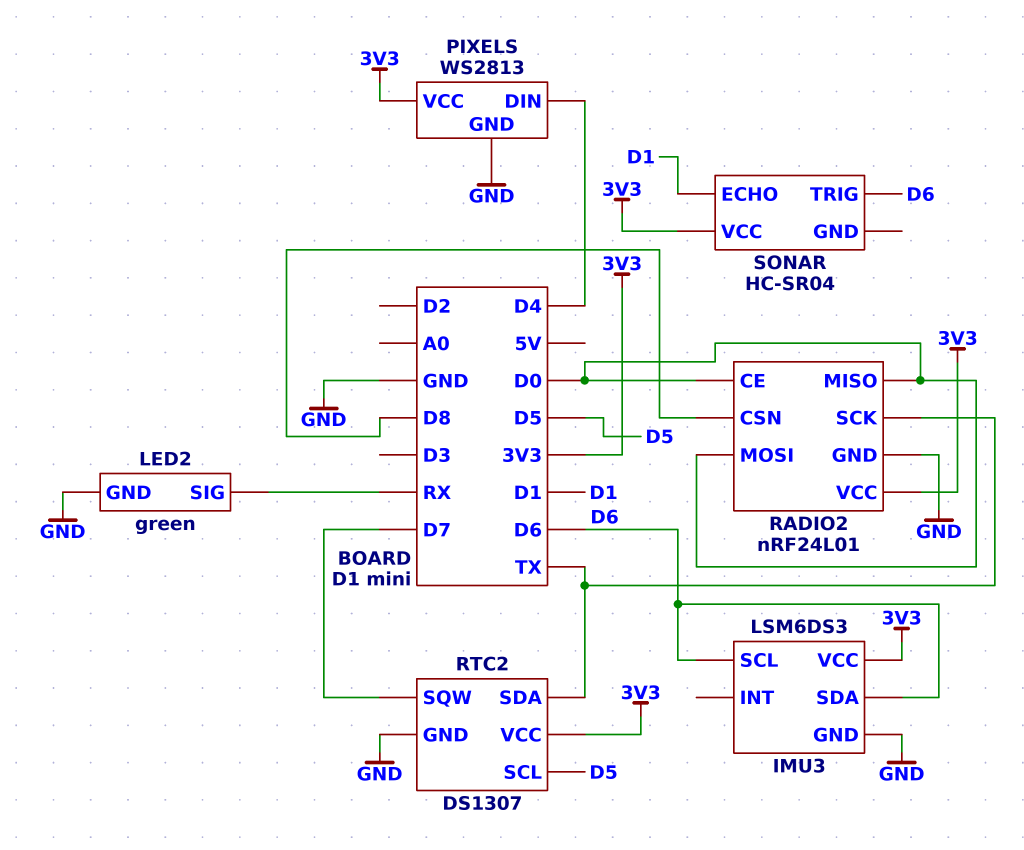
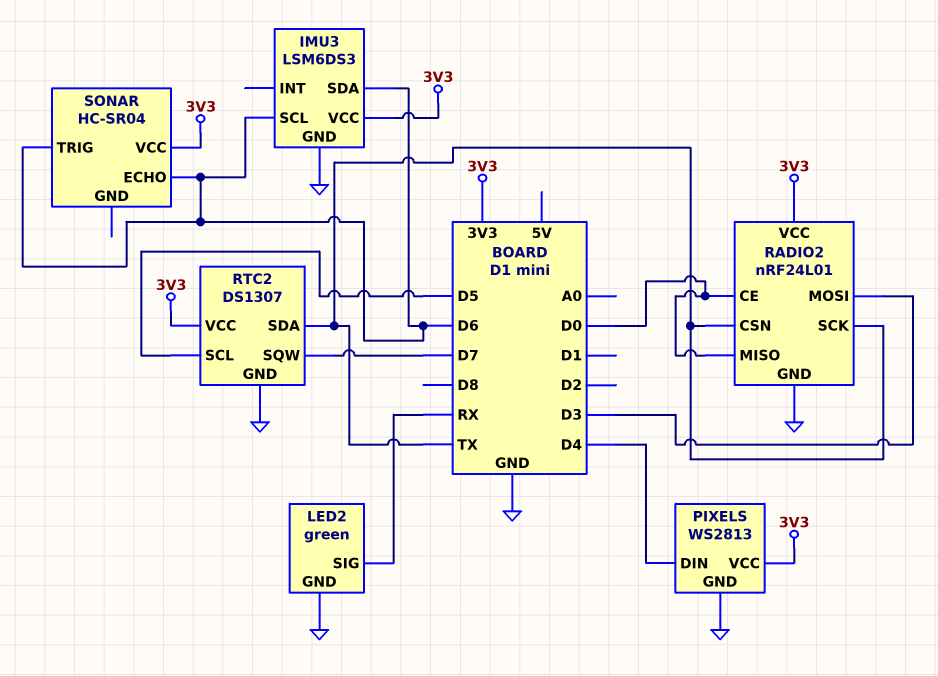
RADIO2 pin CSN: D8 -> TX
RADIO2 pin MOSI: D0 -> D3
SONAR pin ECHO: D1 -> D6

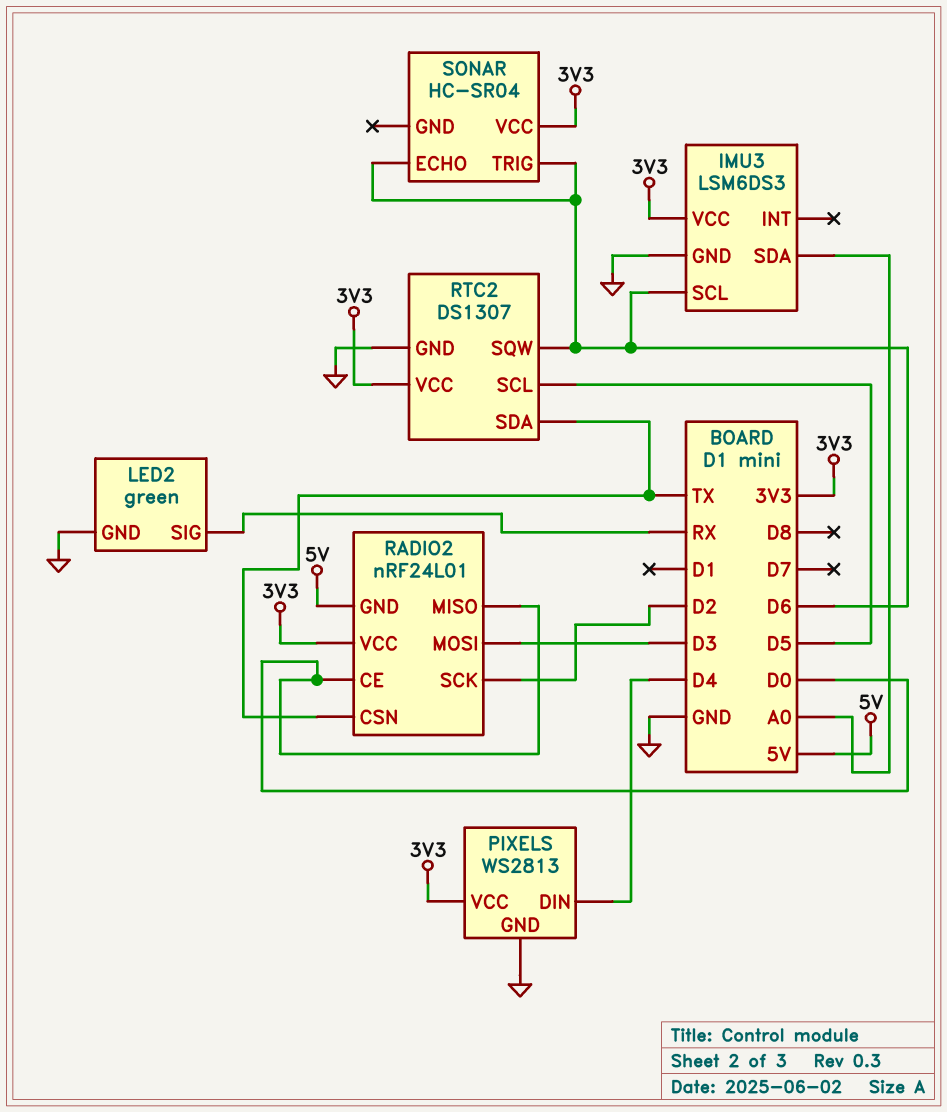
IMU3 pin SDA: D6 -> A0
RADIO2 pin GND: GND -> 5V
RADIO2 pin SCK: TX -> D2
RTC2 pin SQW: D7 -> D6

